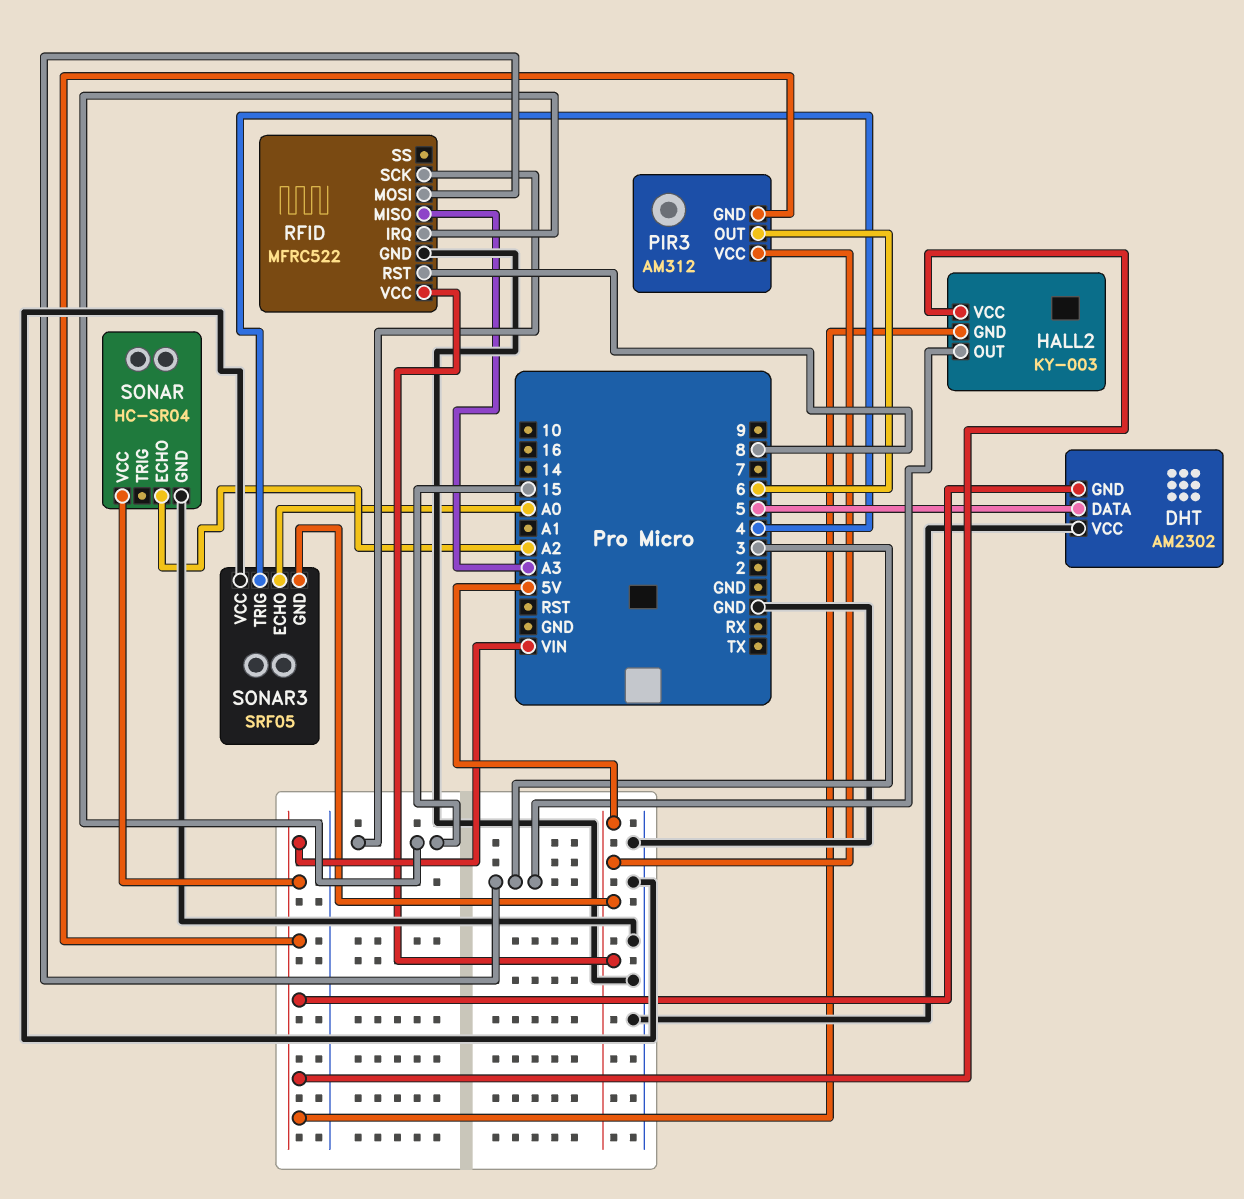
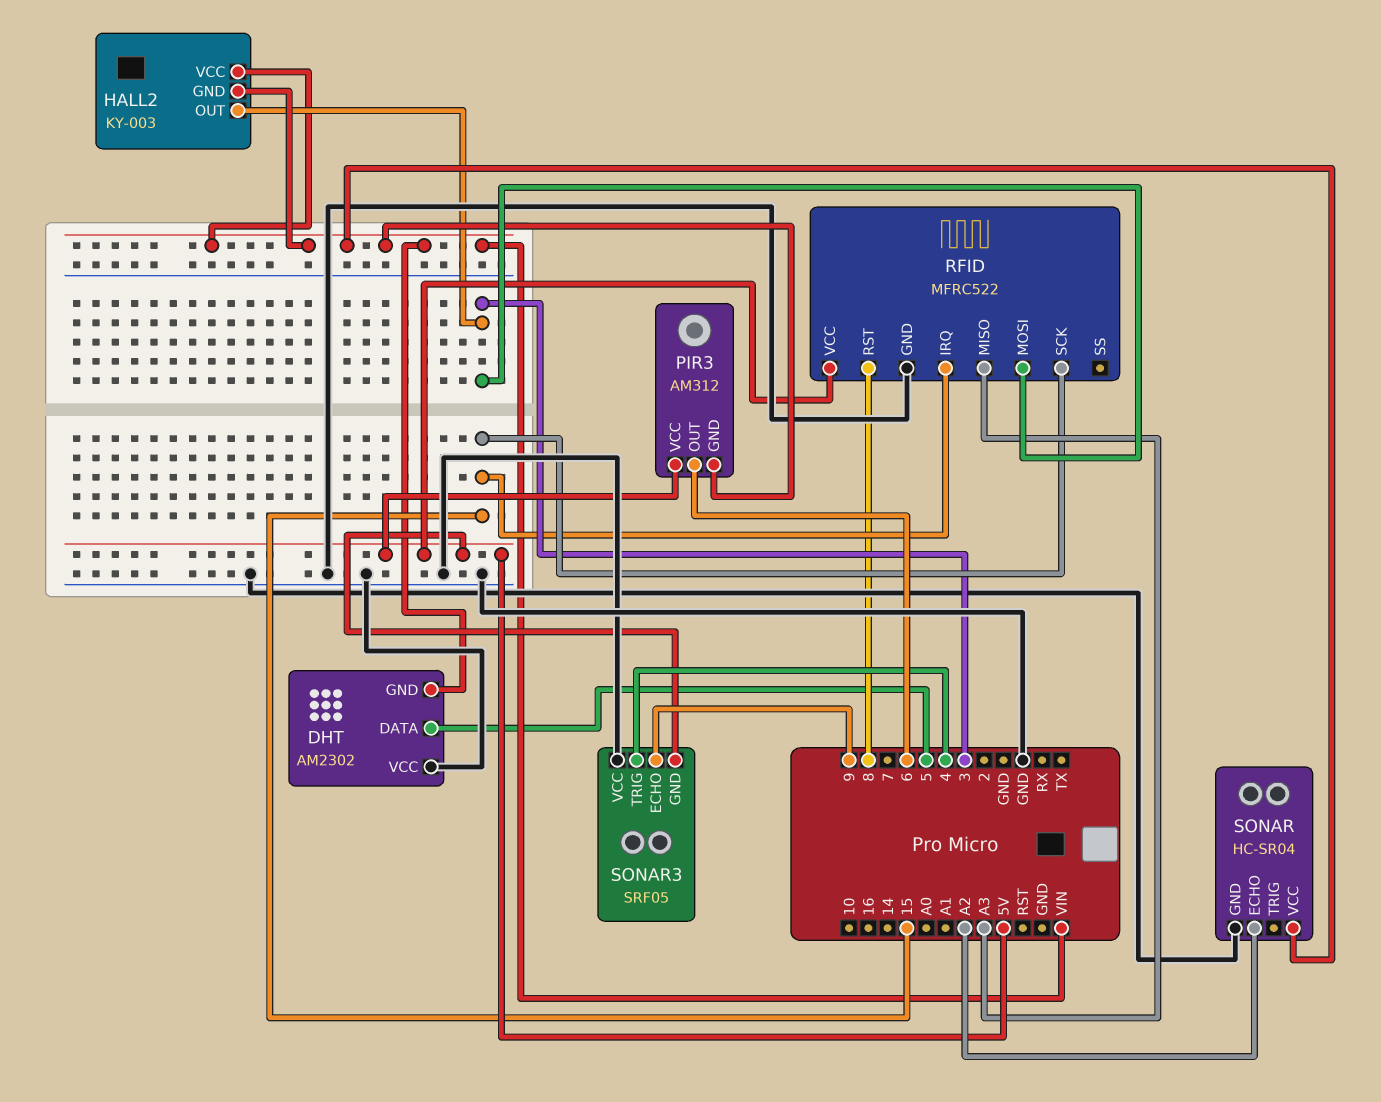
SONAR3 pin ECHO: A0 -> 9

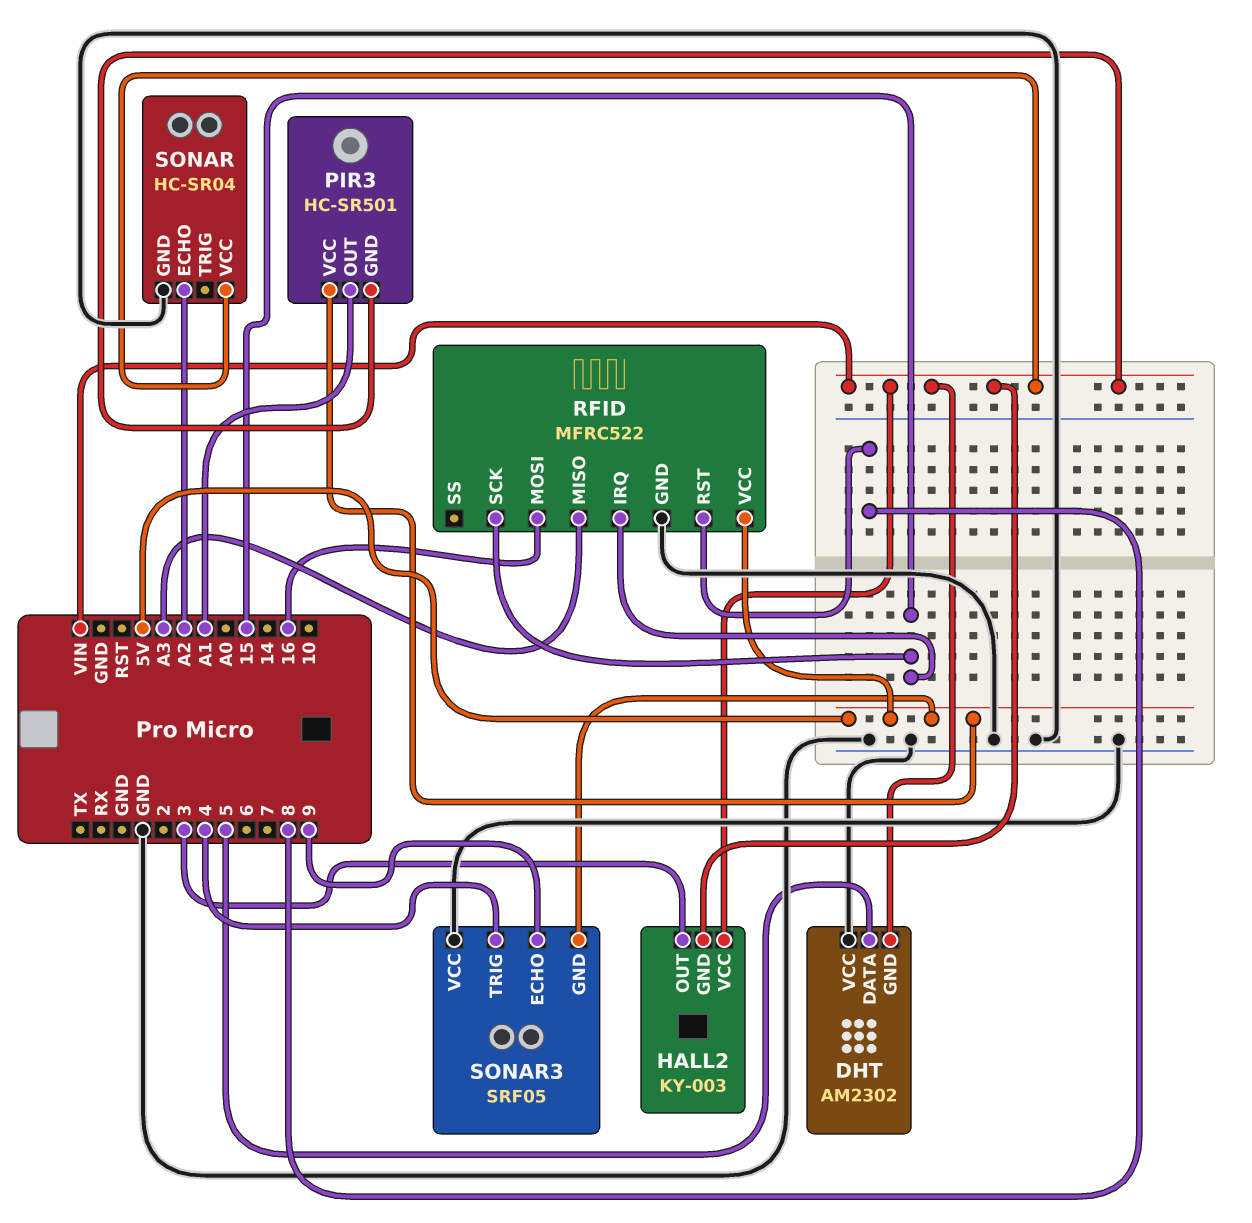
PIR3: AM312 -> HC-SR501
PIR3 pin OUT: 6 -> A1
RFID pin MOSI: 3 -> 16

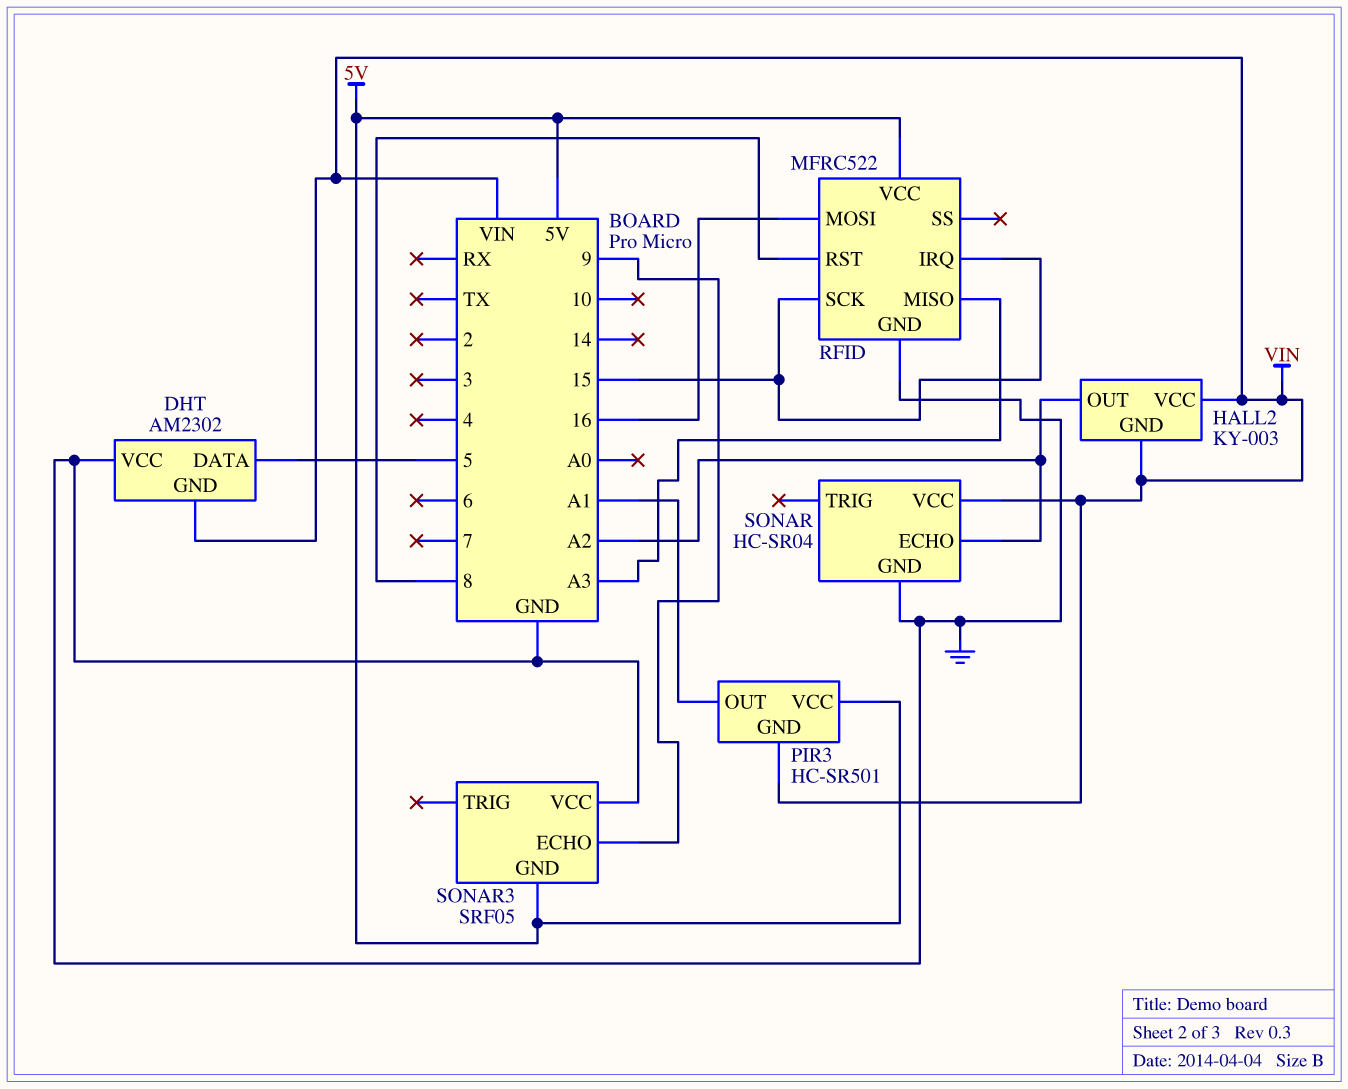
HALL2 pin OUT: 3 -> A2
SONAR3 pin TRIG: 4 -> none

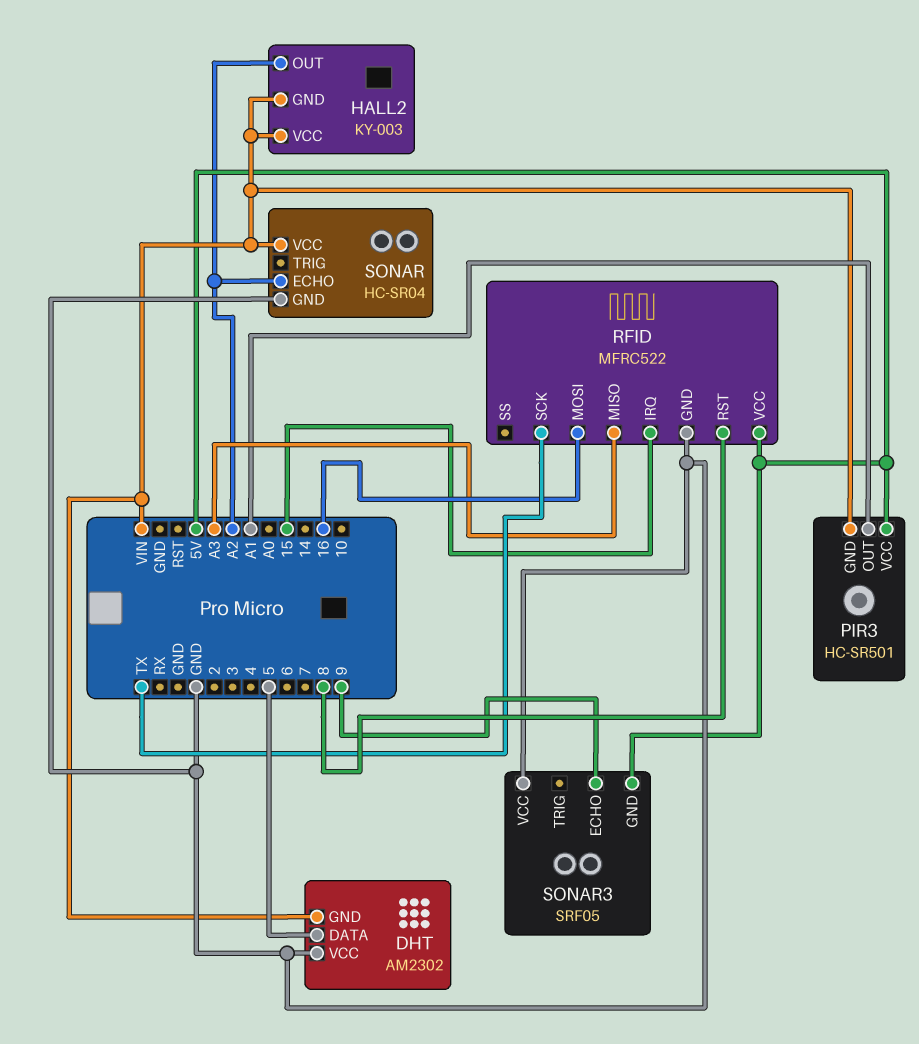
RFID pin SCK: 15 -> TX

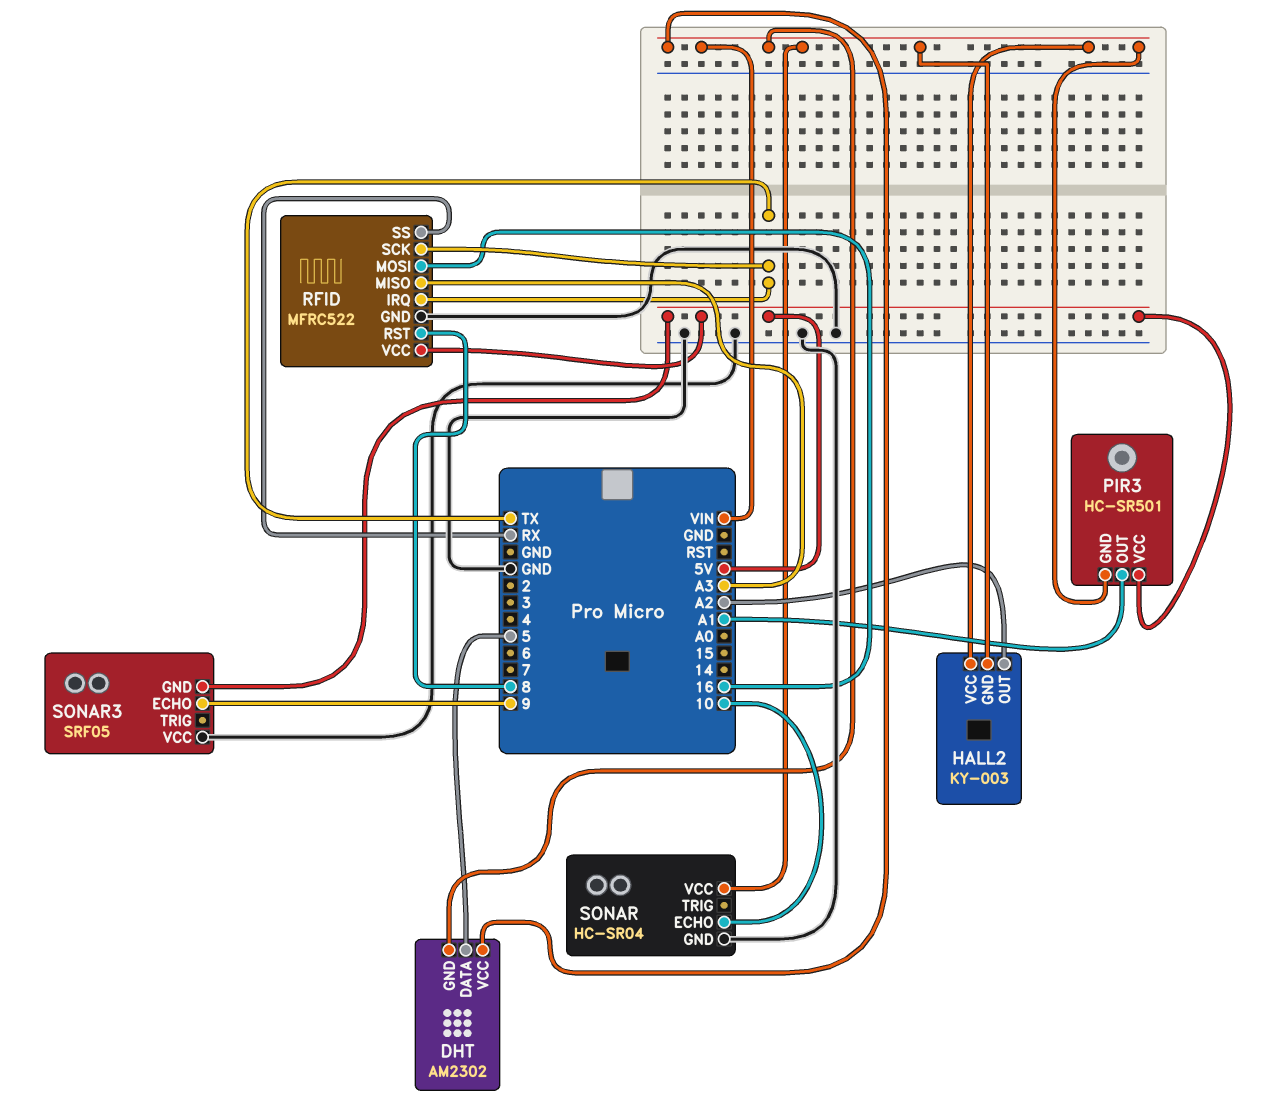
DHT pin VCC: GND -> VIN
RFID pin IRQ: 15 -> TX
RFID pin SS: none -> RX
SONAR pin ECHO: A2 -> 10

